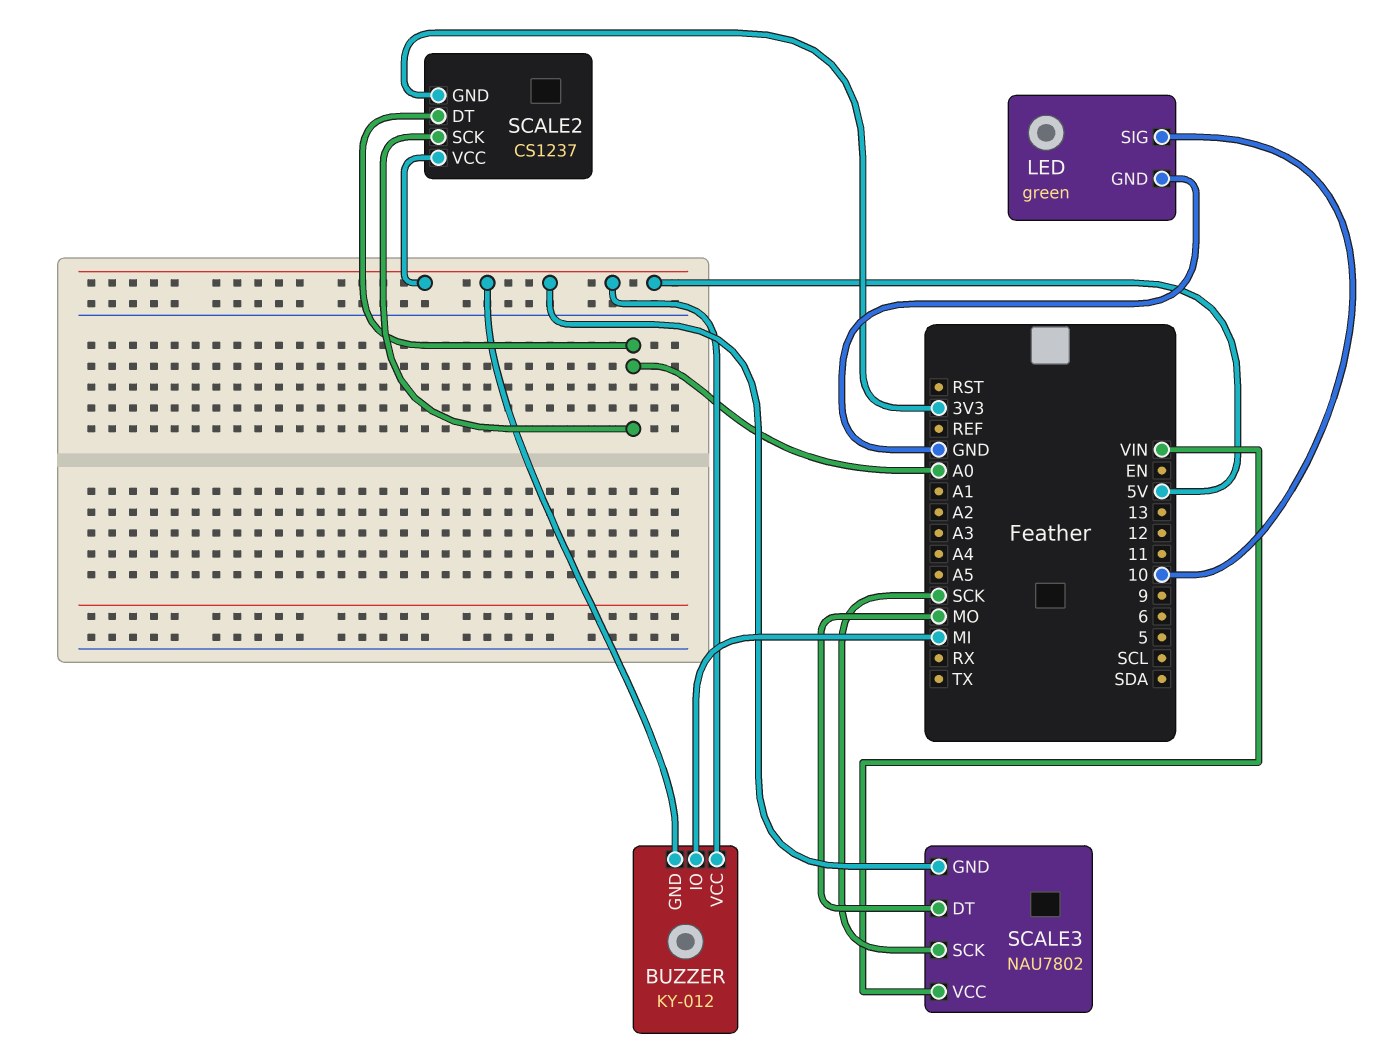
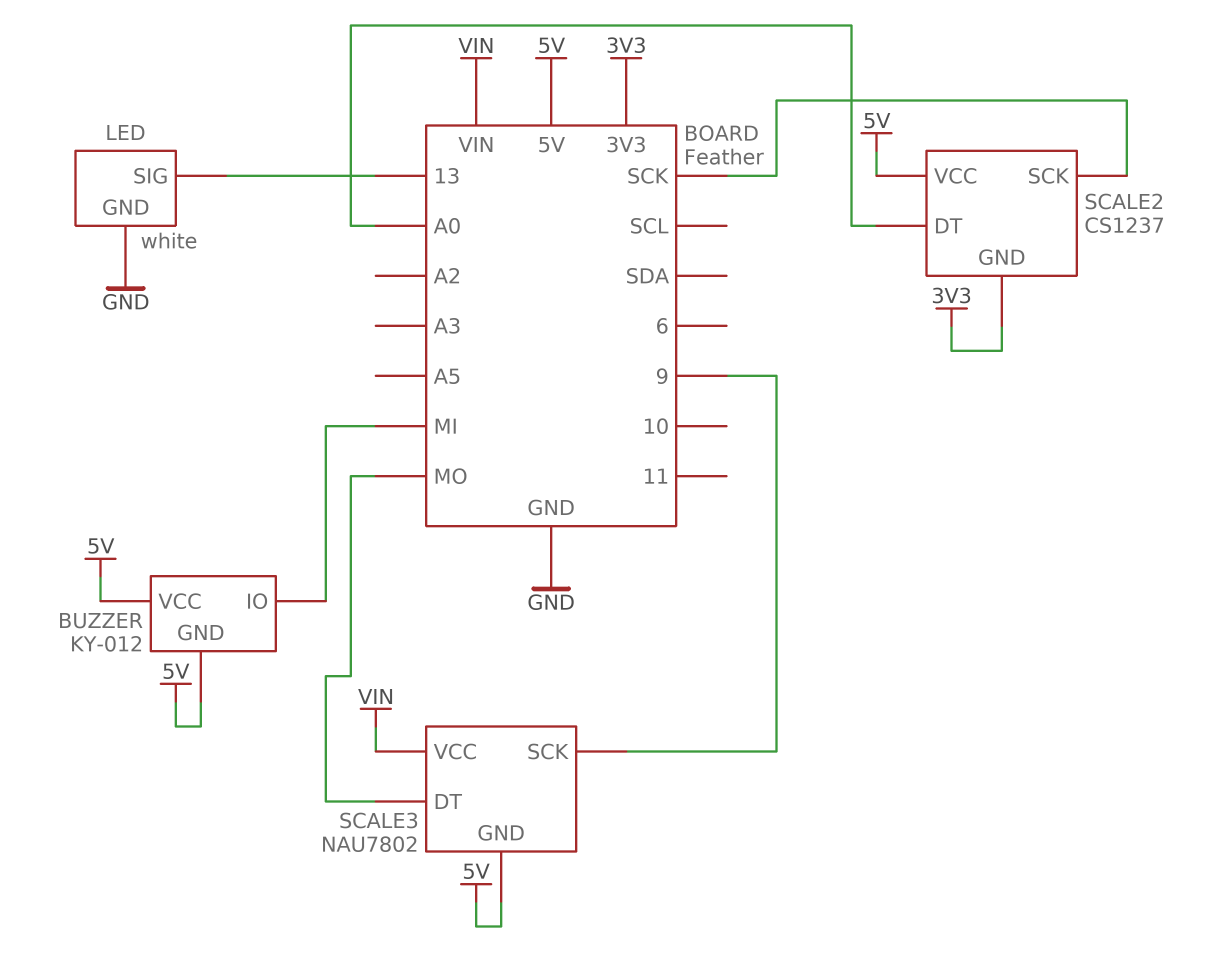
LED: green -> white
LED pin SIG: 10 -> 13
SCALE2 pin SCK: A0 -> SCK
SCALE3 pin SCK: SCK -> 9

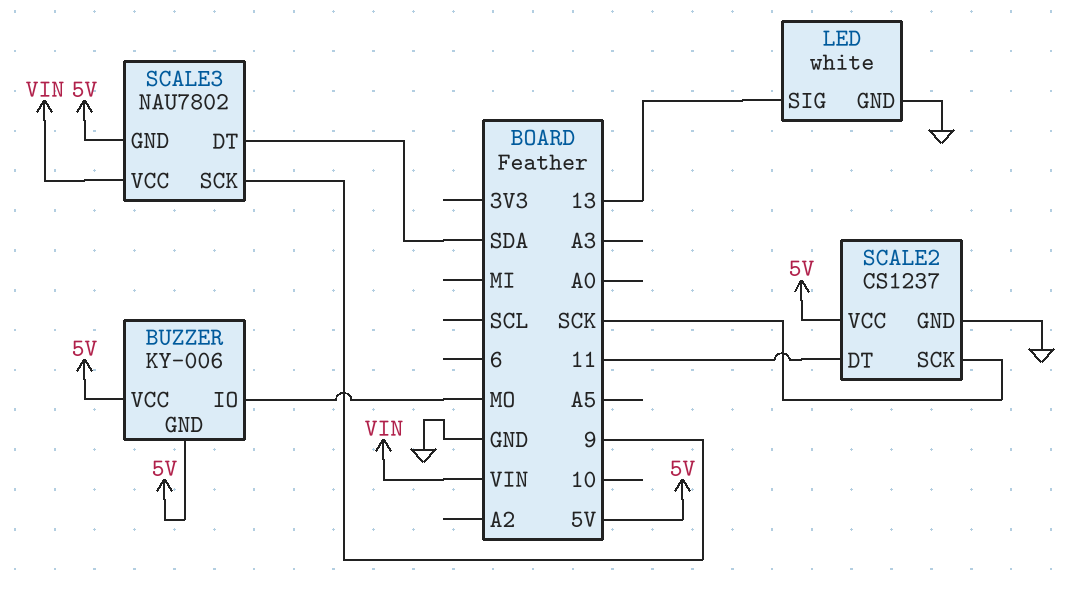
BUZZER: KY-012 -> KY-006
BUZZER pin IO: MI -> MO
SCALE2 pin DT: A0 -> 11
SCALE2 pin GND: 3V3 -> GND
SCALE3 pin DT: MO -> SDA

